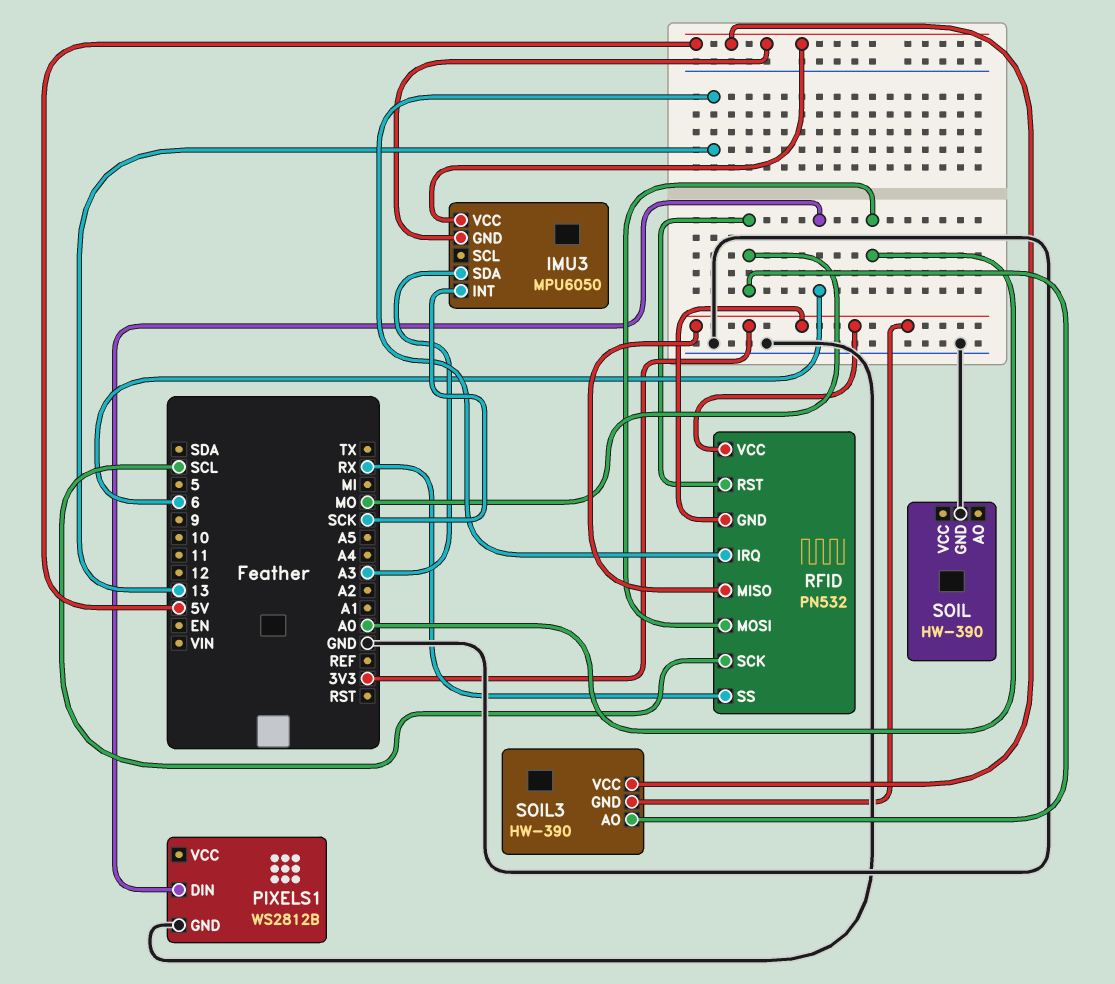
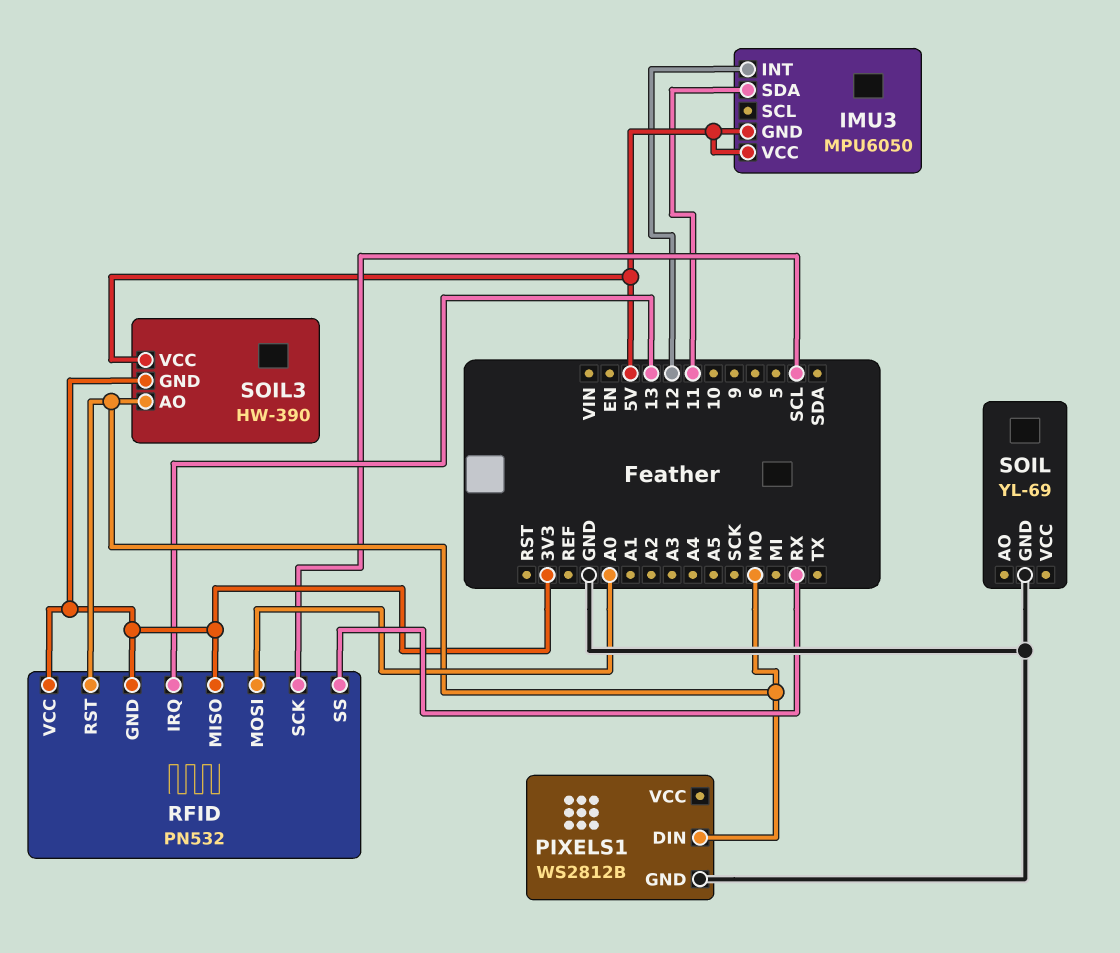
IMU3 pin INT: SCK -> 12
IMU3 pin SDA: A3 -> 11
PIXELS1 pin DIN: 6 -> MO
SOIL: HW-390 -> YL-69

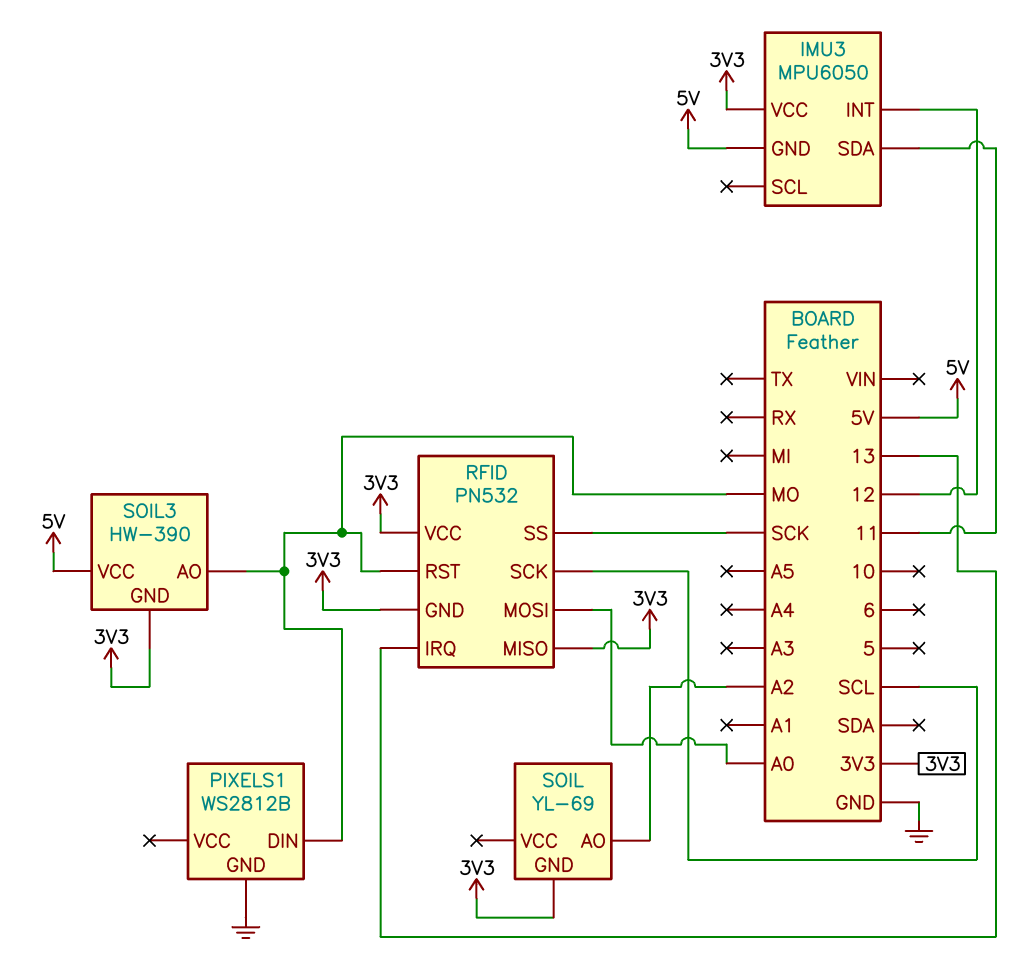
IMU3 pin VCC: 5V -> 3V3
RFID pin SS: RX -> SCK
SOIL pin AO: none -> A2
SOIL pin GND: GND -> 3V3

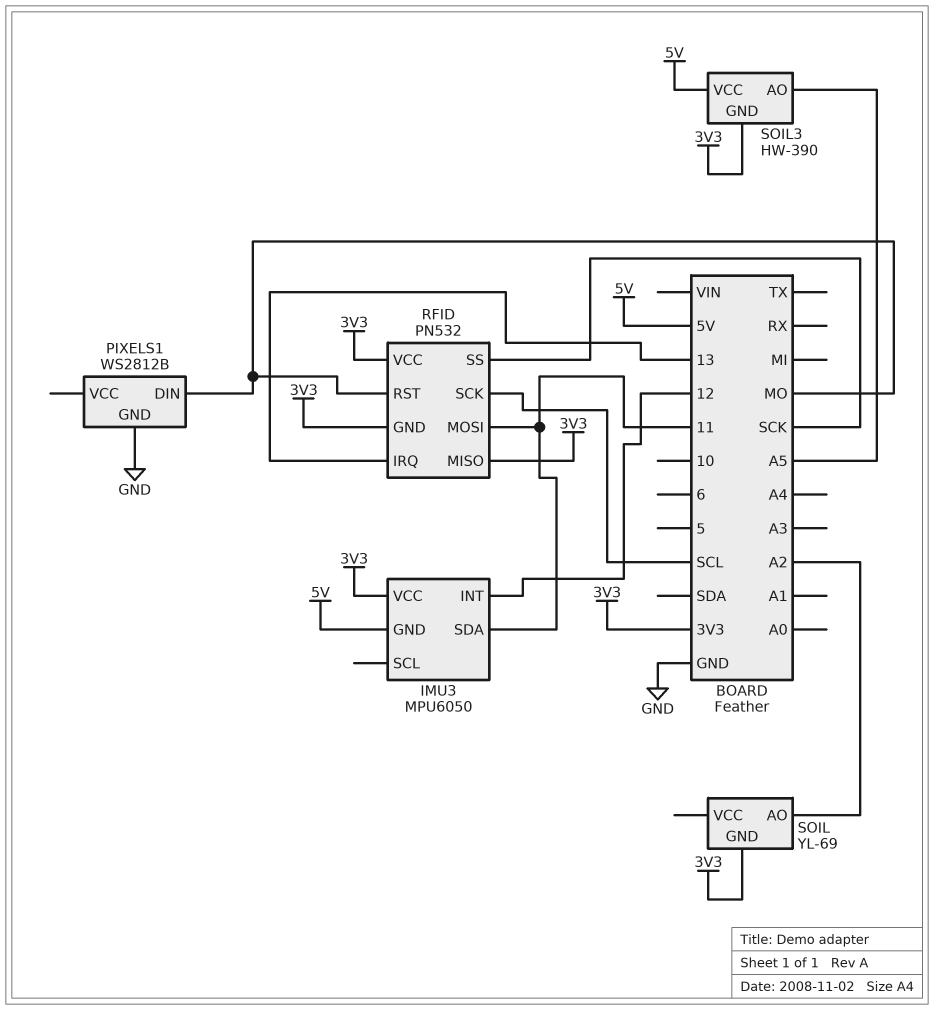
RFID pin MOSI: A0 -> 11
SOIL3 pin AO: MO -> A5

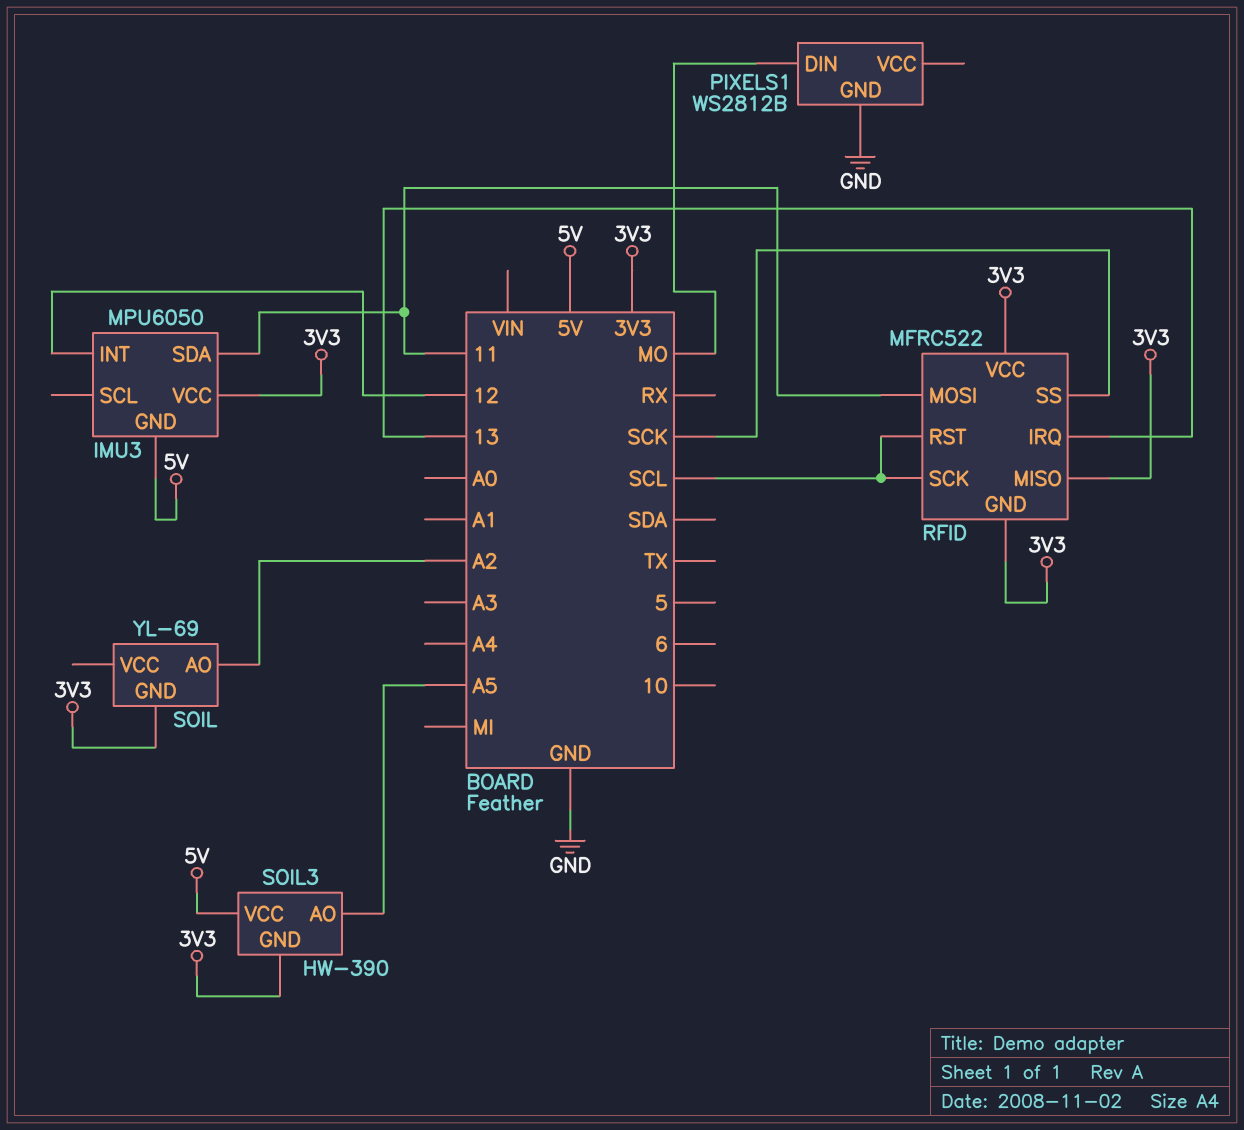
RFID: PN532 -> MFRC522
RFID pin RST: MO -> SCL

